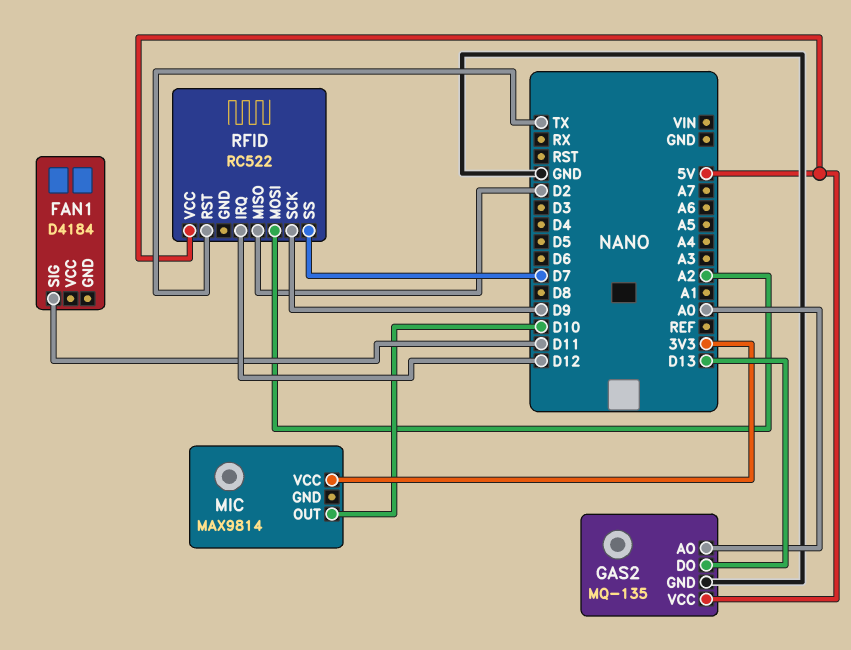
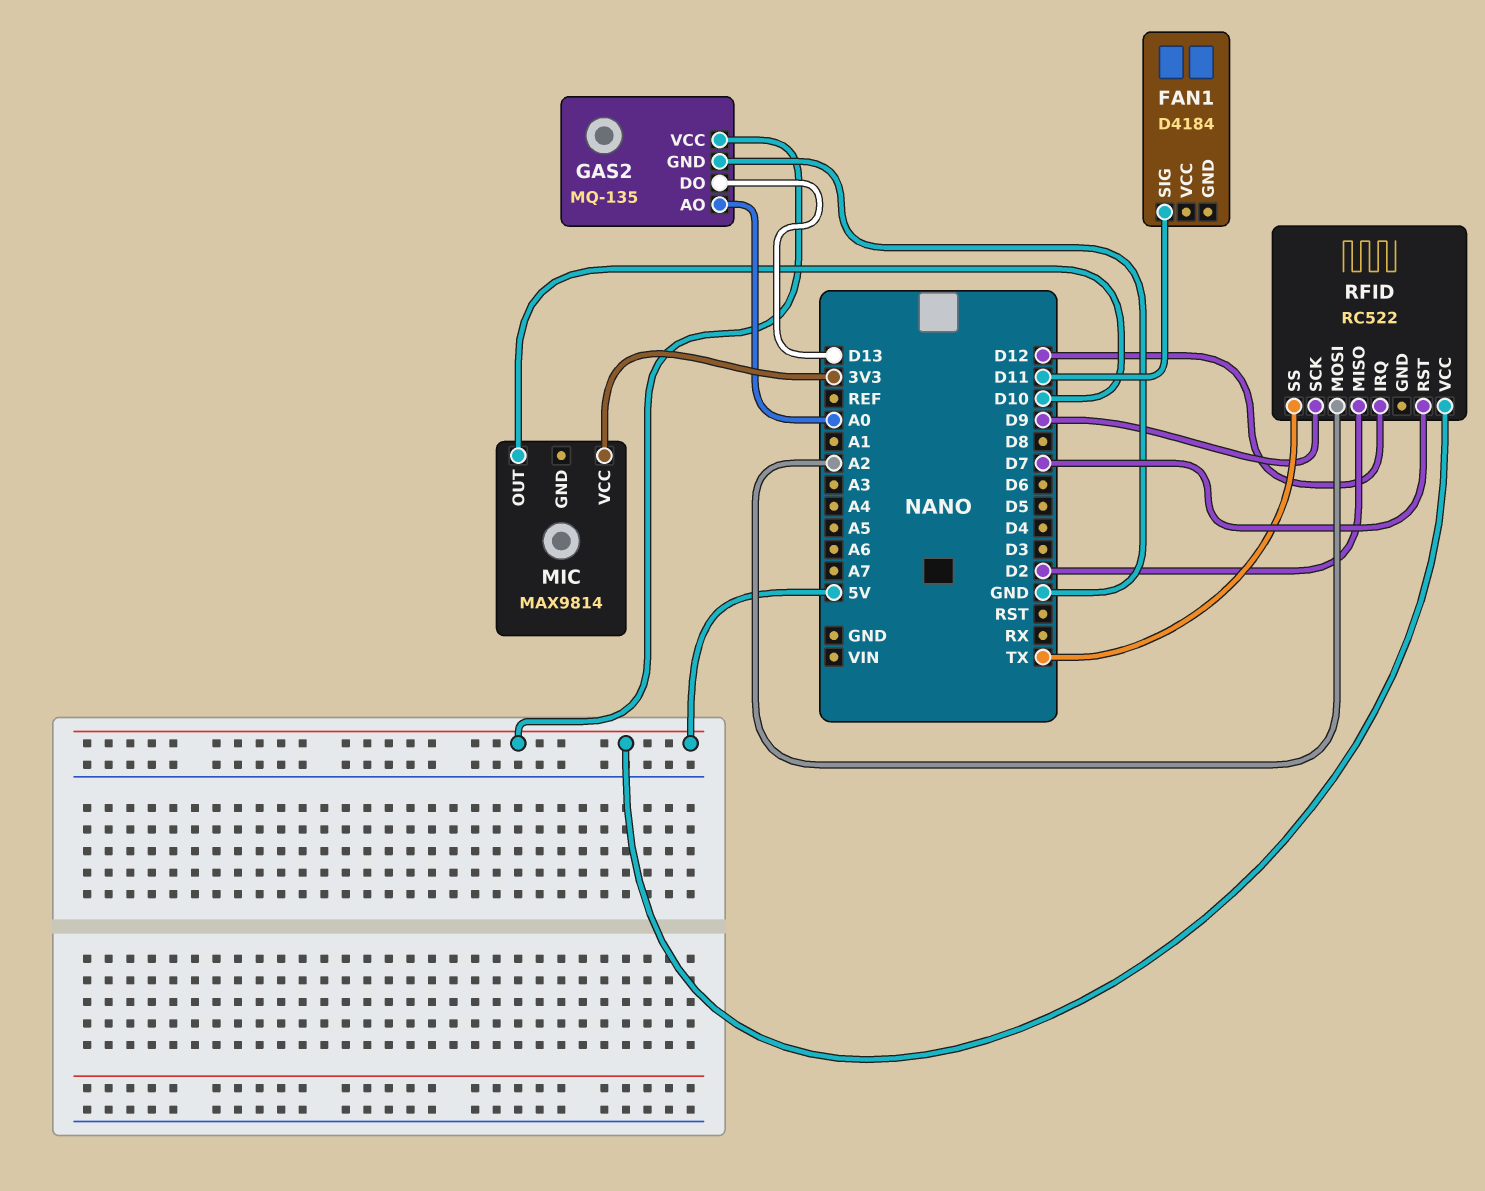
RFID pin RST: TX -> D7
RFID pin SS: D7 -> TX

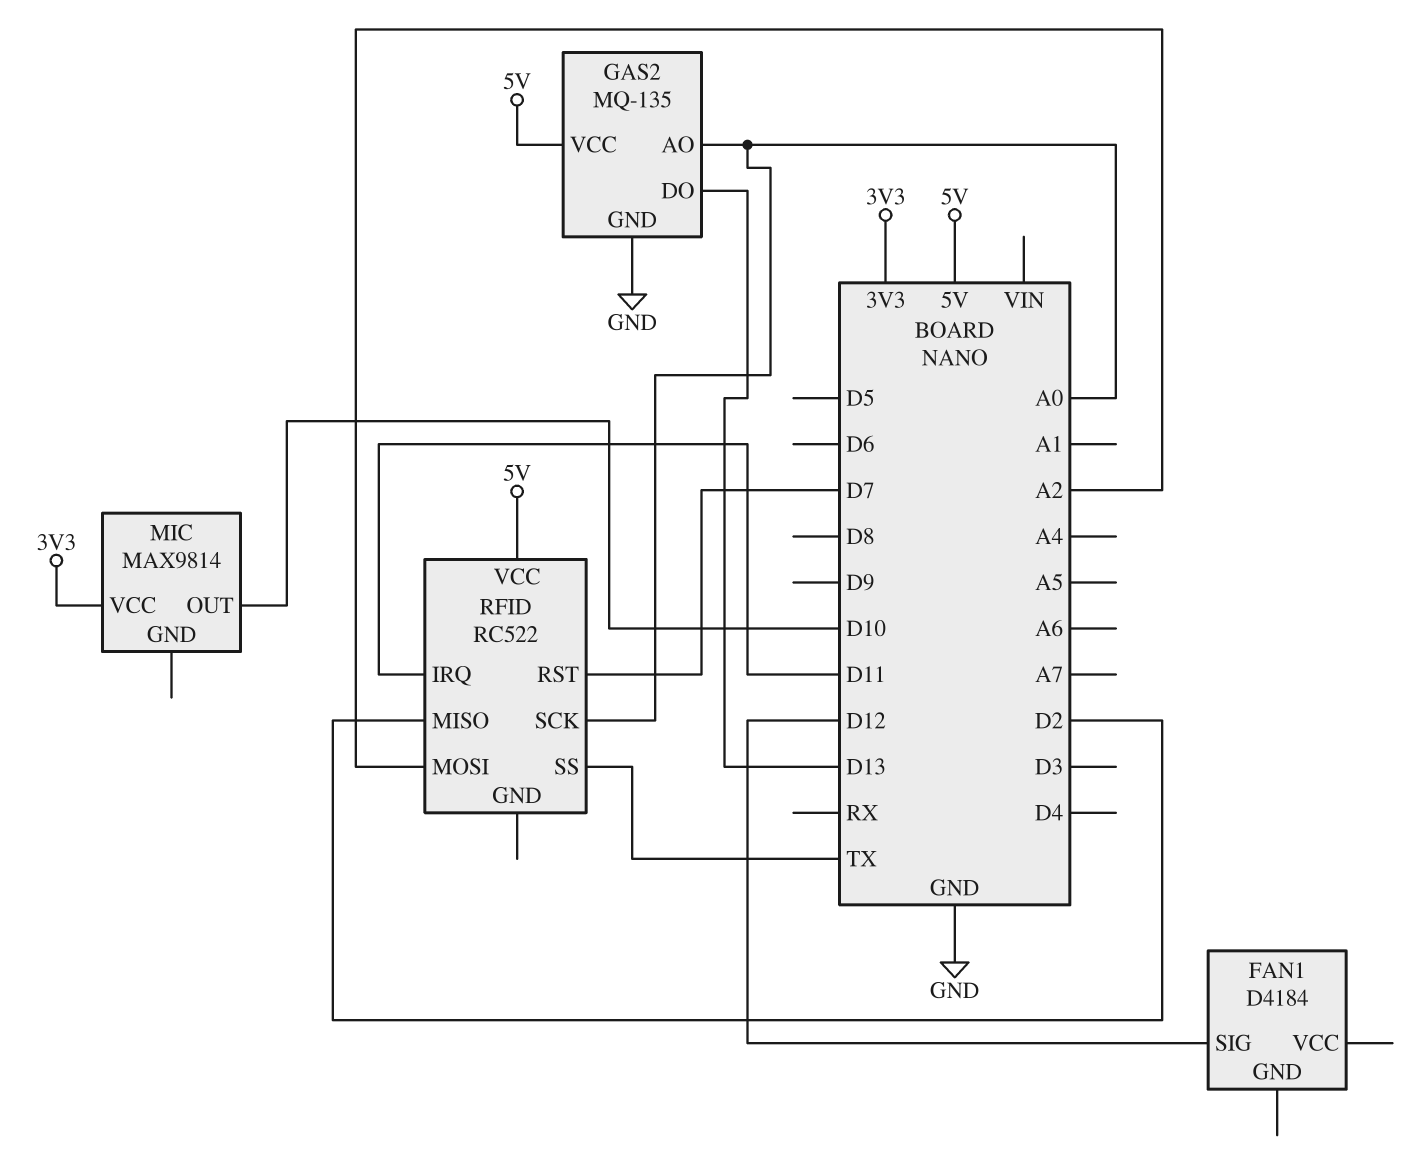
FAN1 pin SIG: D11 -> D12
RFID pin IRQ: D12 -> D11
RFID pin SCK: D9 -> A0

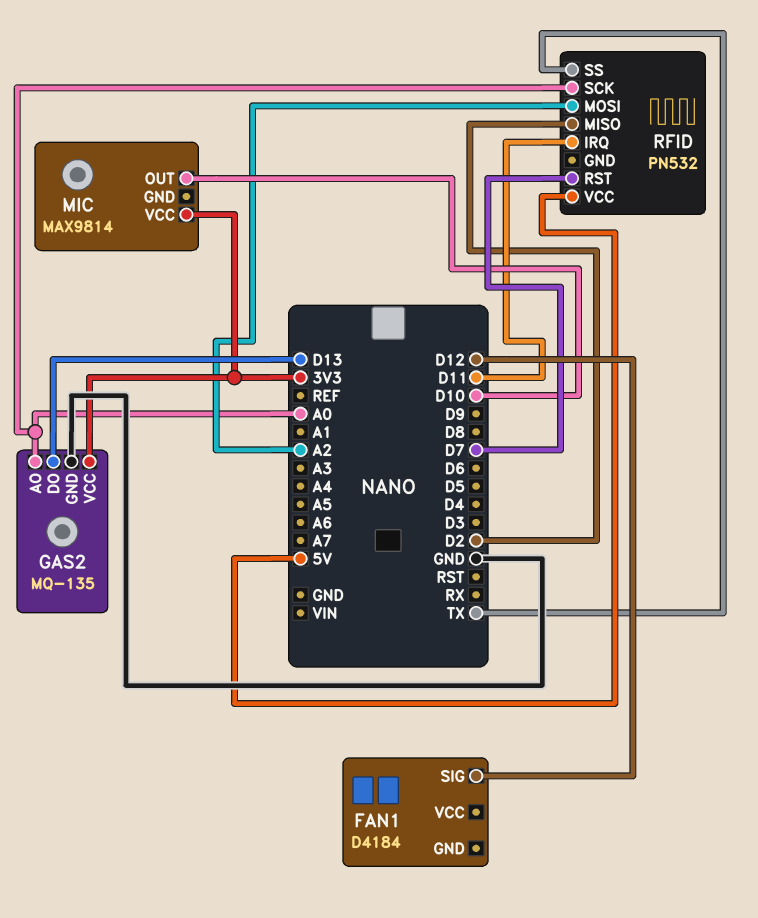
GAS2 pin VCC: 5V -> 3V3
RFID: RC522 -> PN532

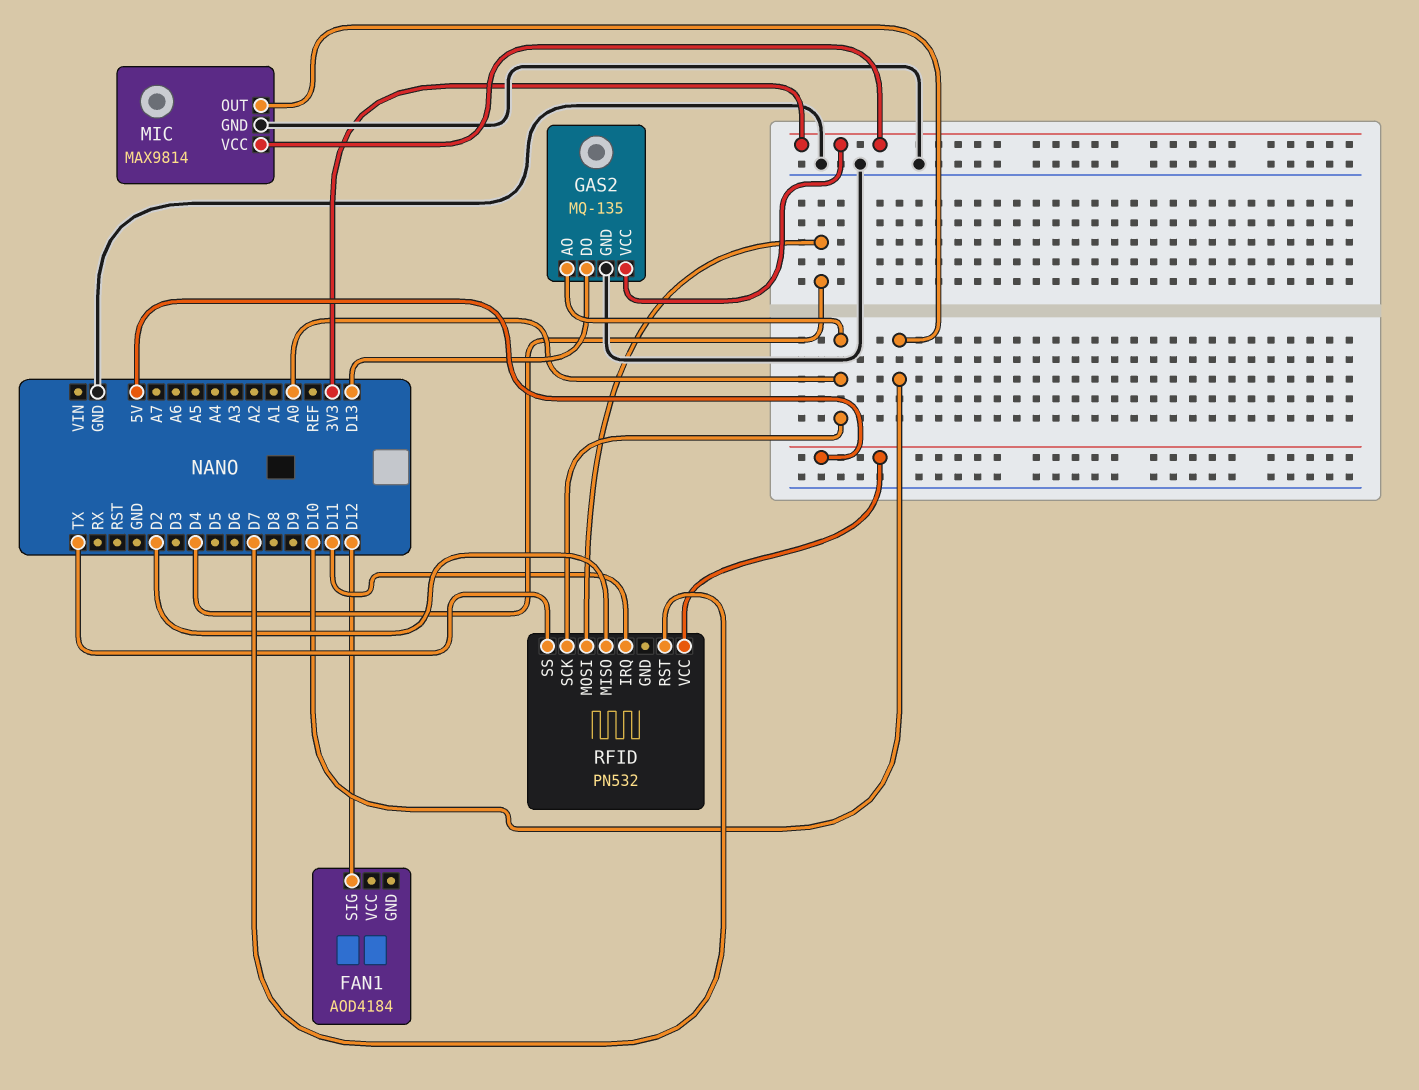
FAN1: D4184 -> AOD4184
MIC pin GND: none -> GND
RFID pin MOSI: A2 -> D4

